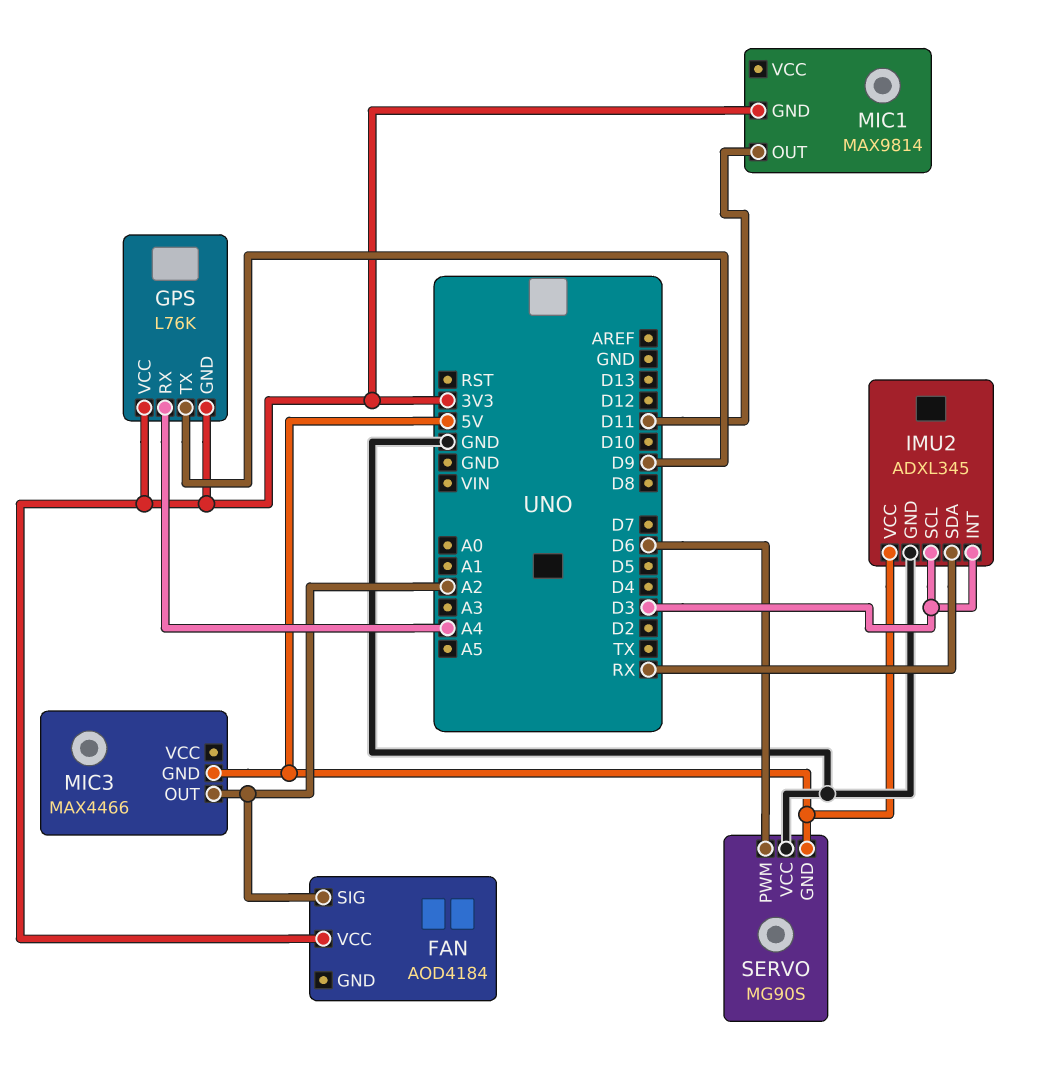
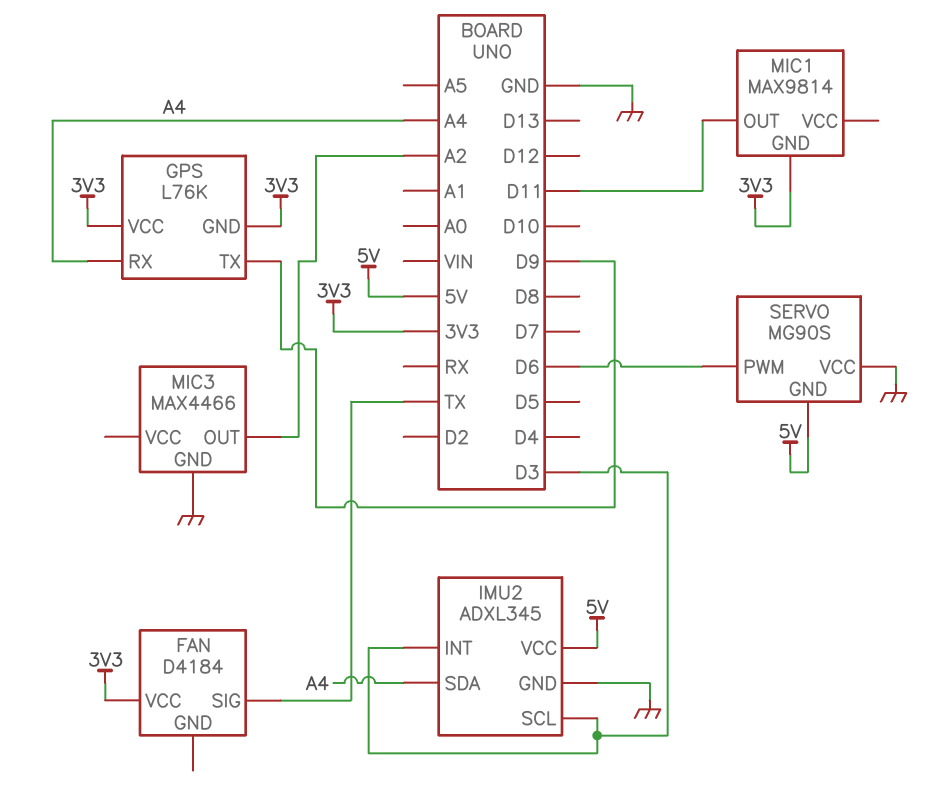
FAN: AOD4184 -> D4184
FAN pin SIG: A2 -> TX
IMU2 pin SDA: RX -> A4
MIC3 pin GND: 5V -> GND

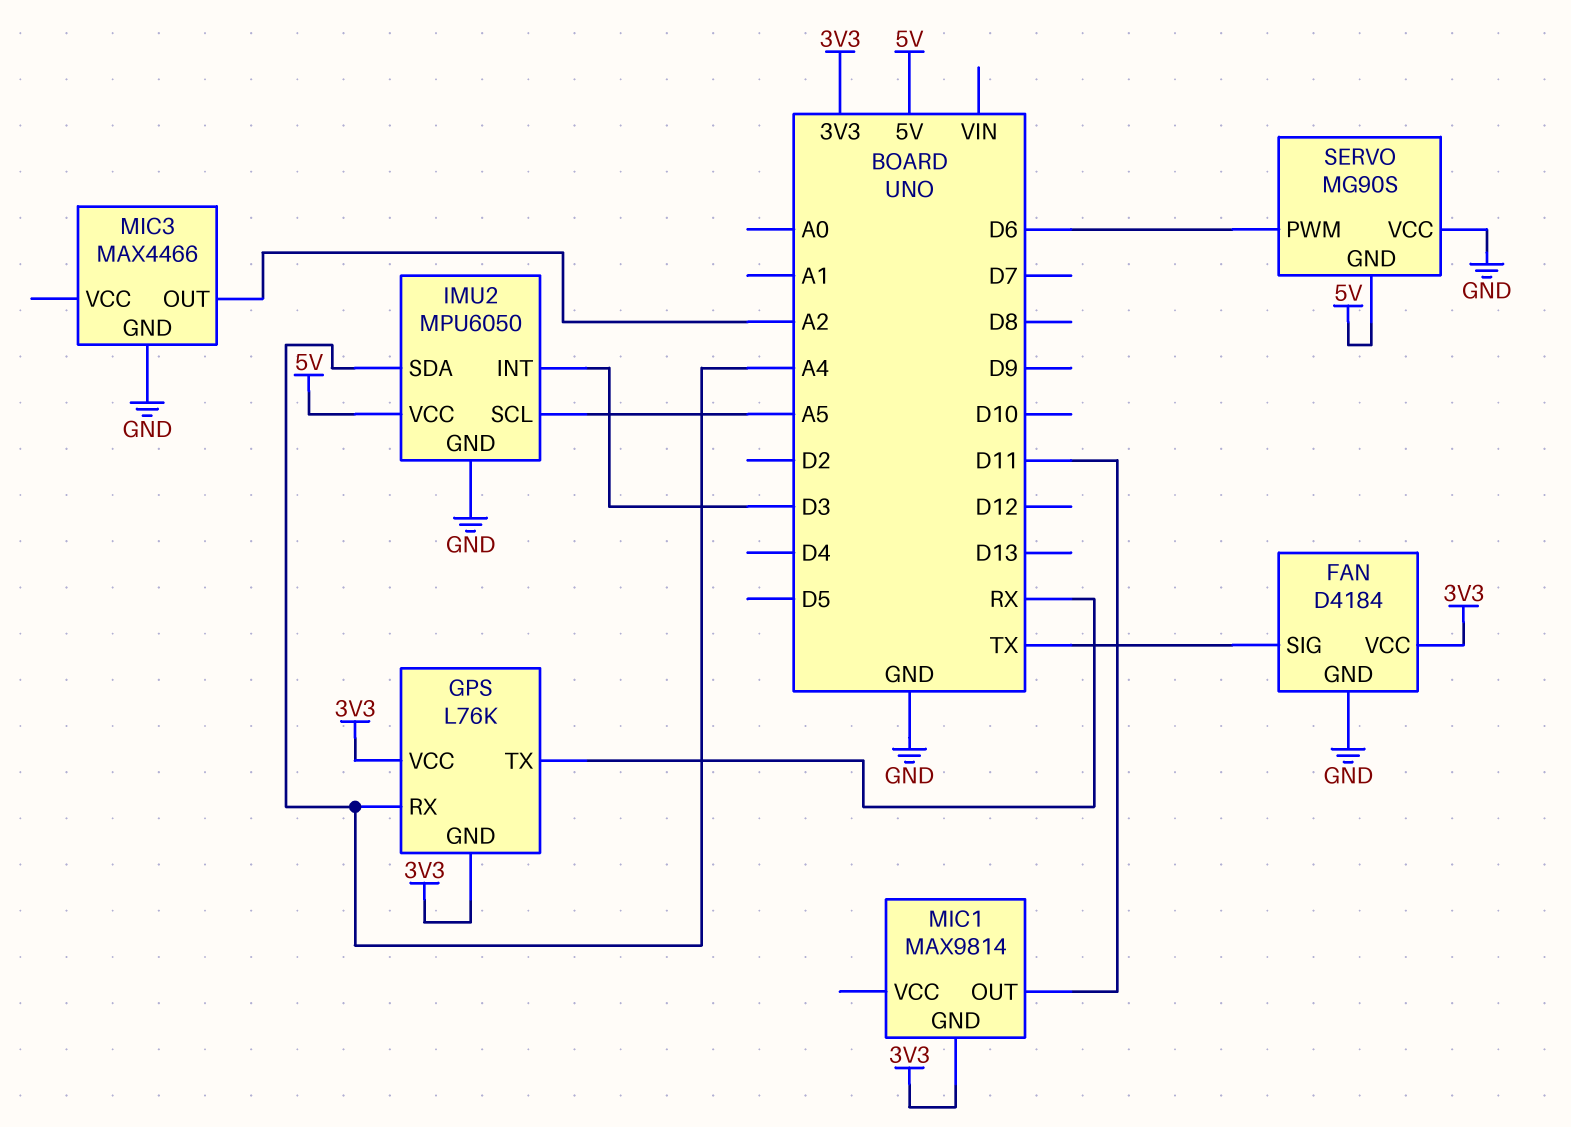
FAN pin GND: none -> GND
GPS pin TX: D9 -> RX
IMU2: ADXL345 -> MPU6050
IMU2 pin SCL: D3 -> A5

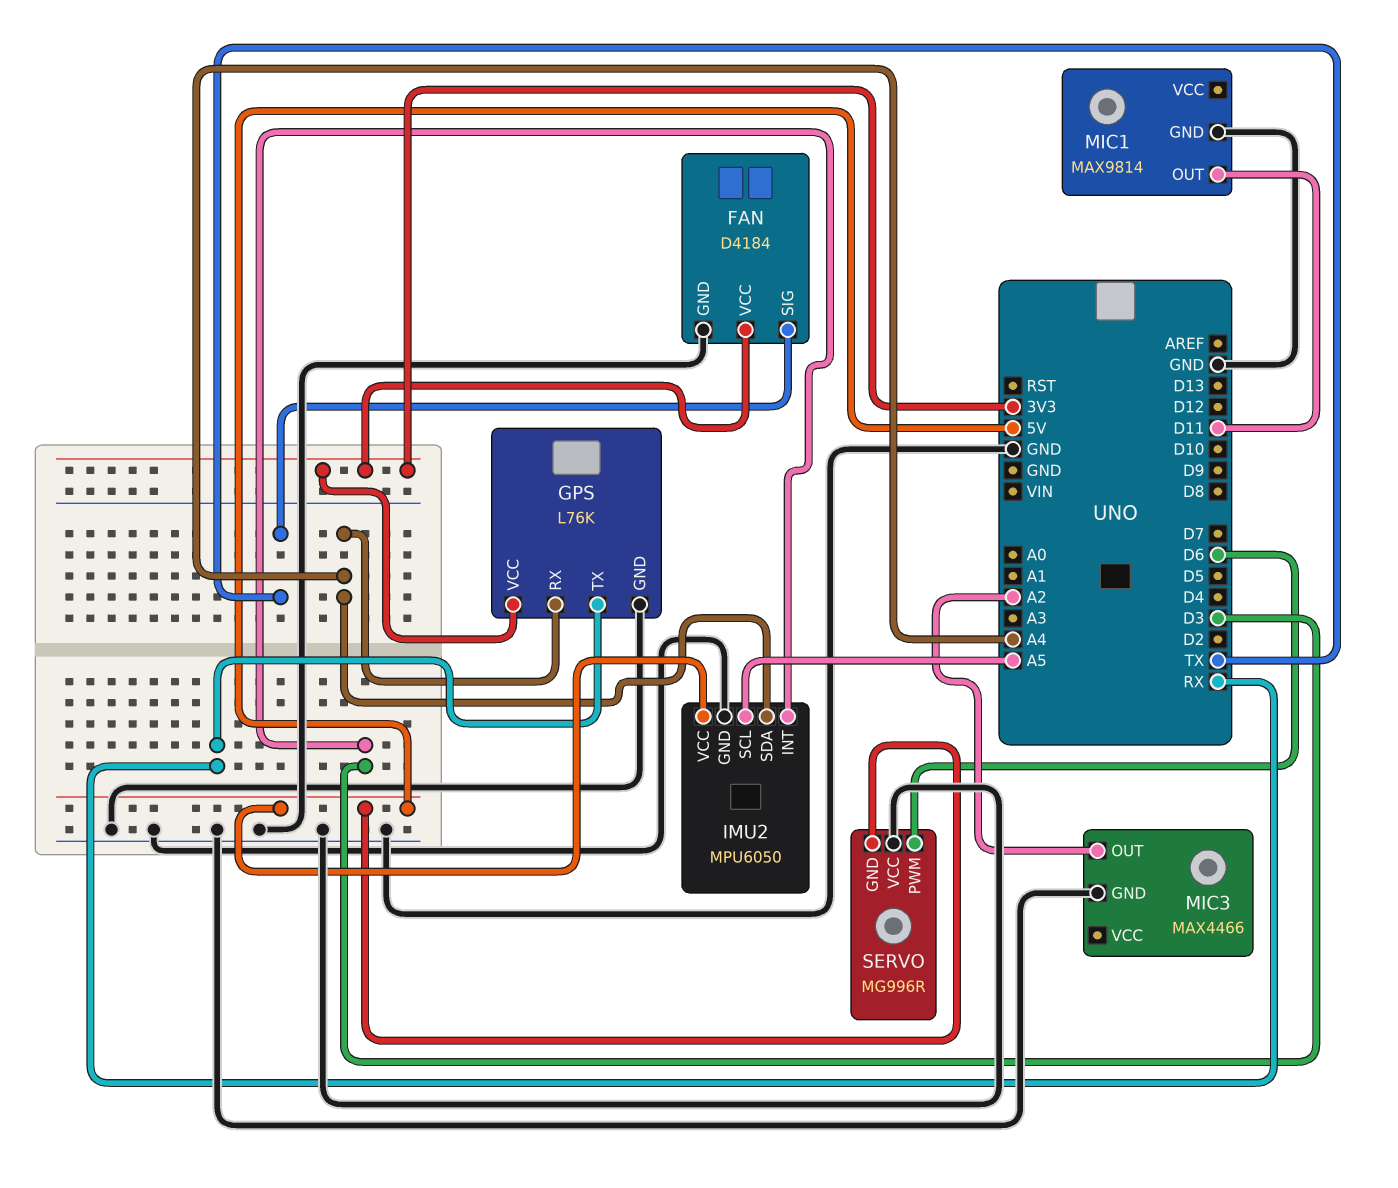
GPS pin GND: 3V3 -> GND
MIC1 pin GND: 3V3 -> GND
SERVO: MG90S -> MG996R

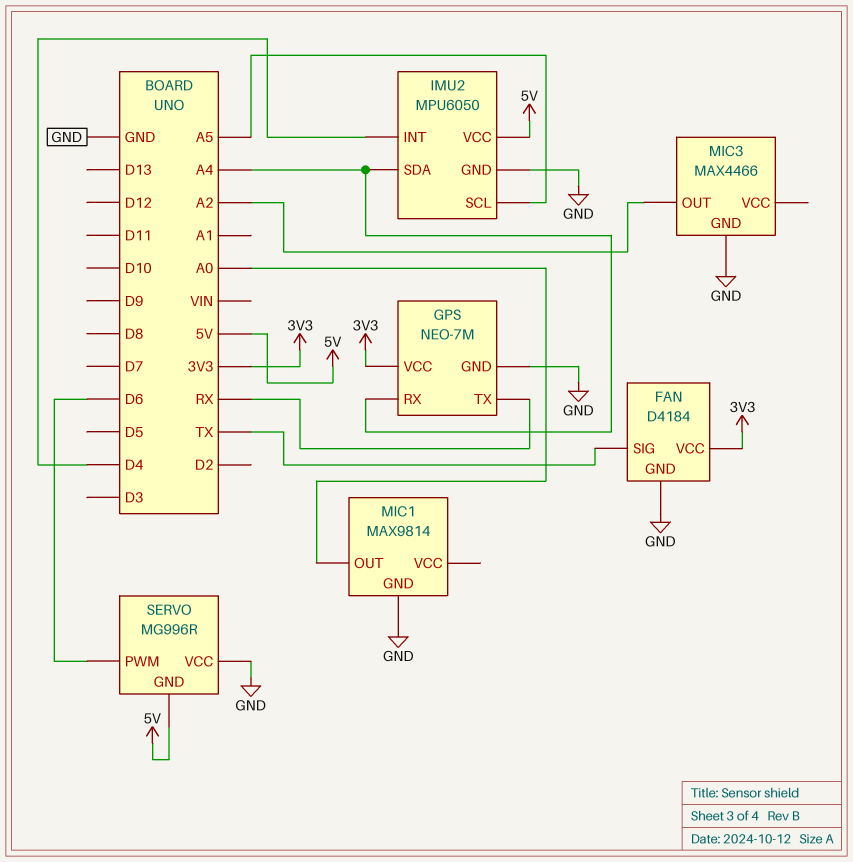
GPS: L76K -> NEO-7M
IMU2 pin INT: D3 -> D4
MIC1 pin OUT: D11 -> A0

